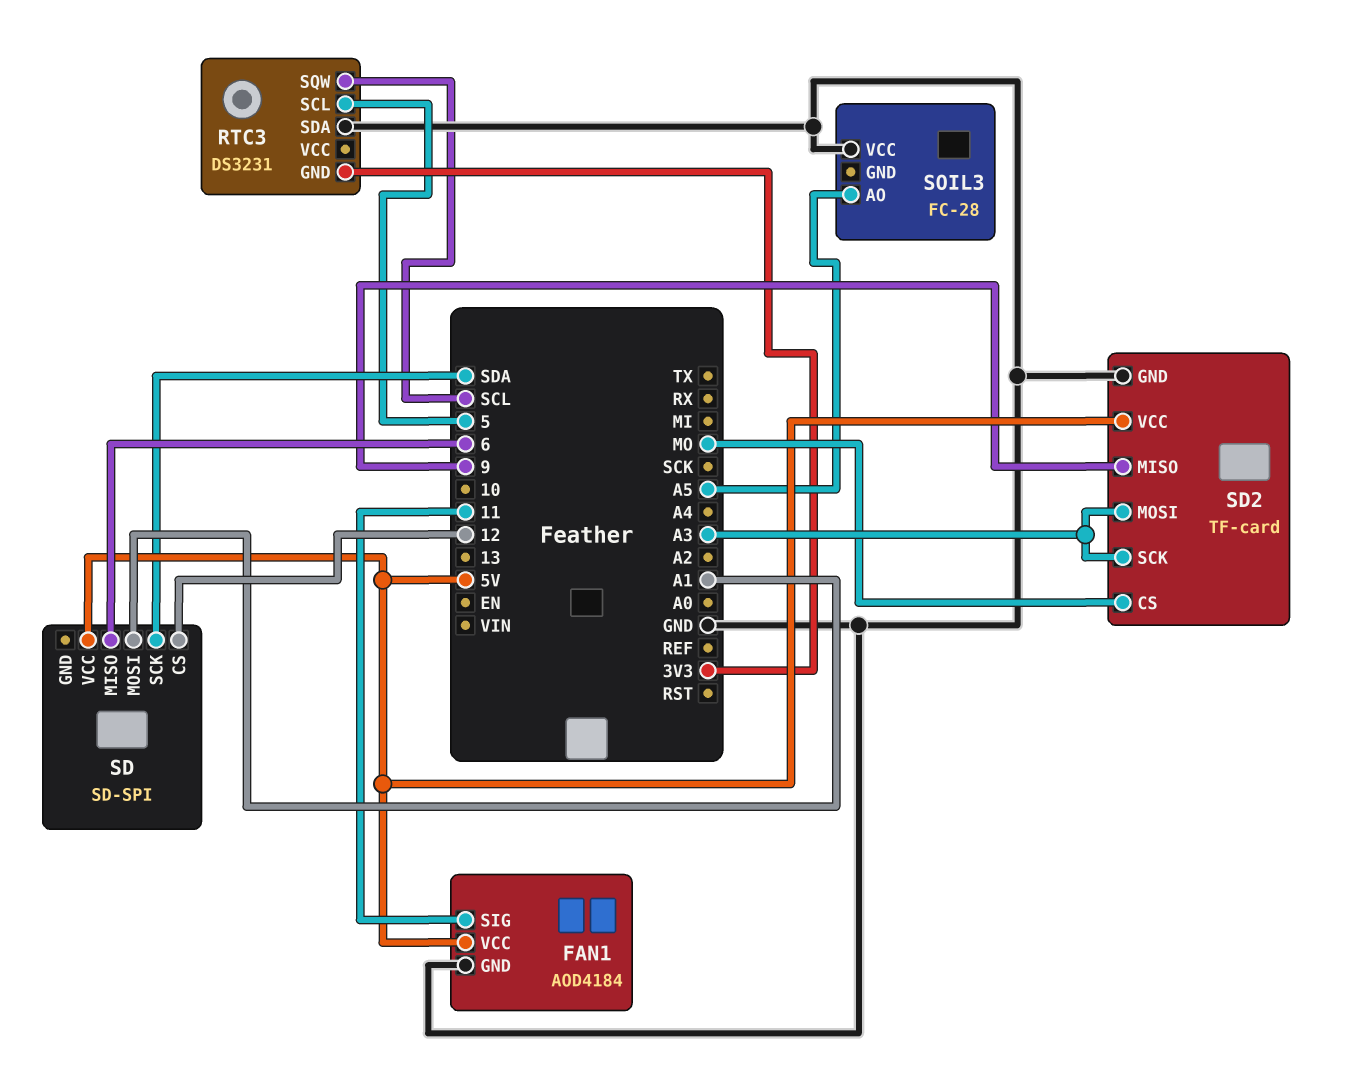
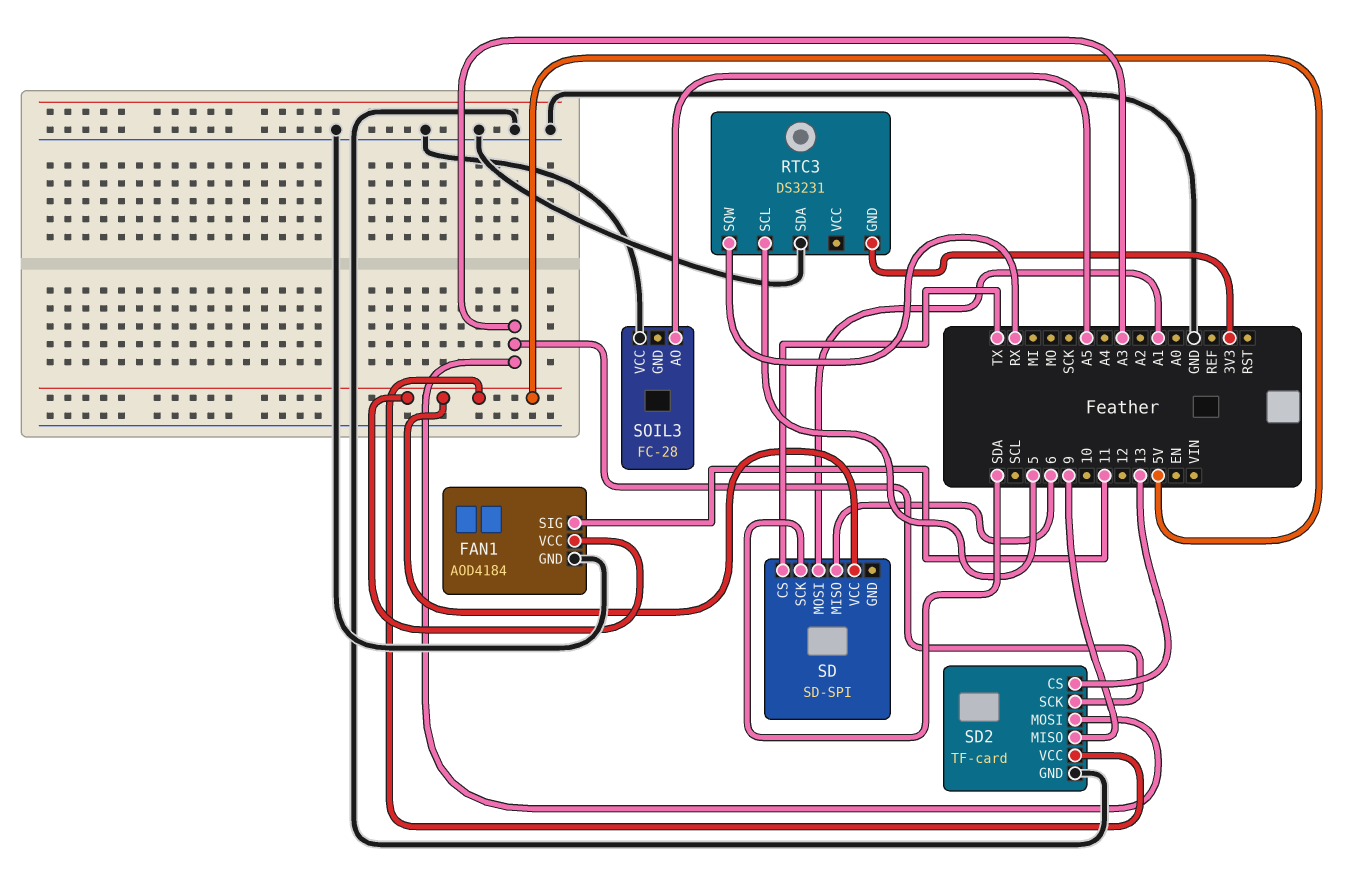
RTC3 pin SQW: SCL -> RX
SD pin CS: 12 -> TX
SD2 pin CS: MO -> 13

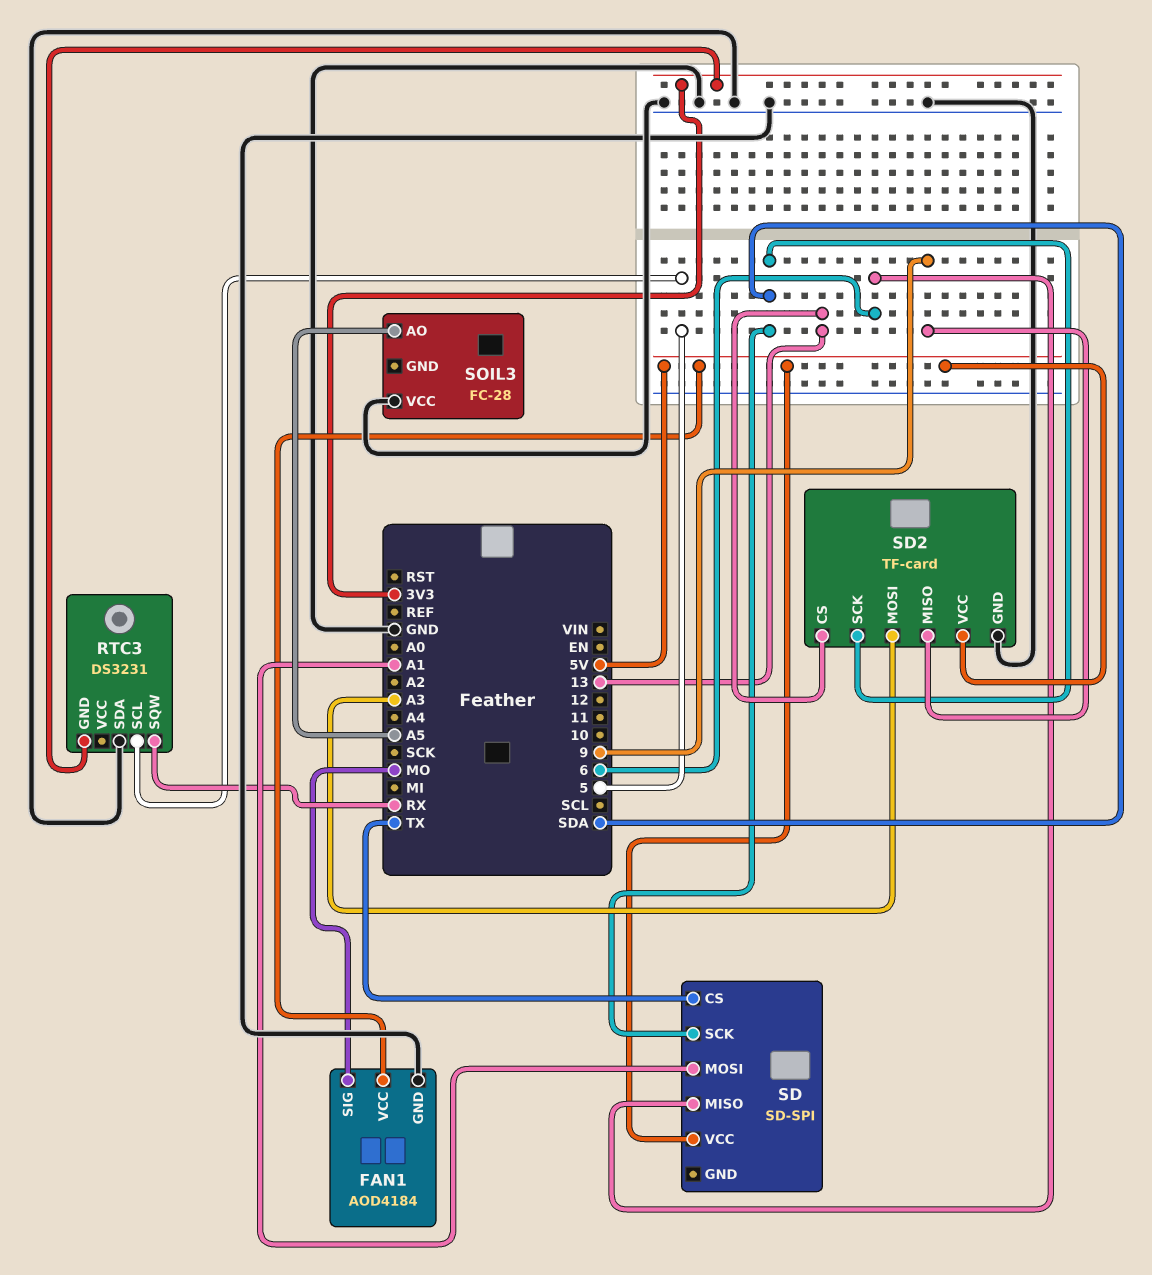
FAN1 pin SIG: 11 -> MO
SD2 pin SCK: A3 -> SDA

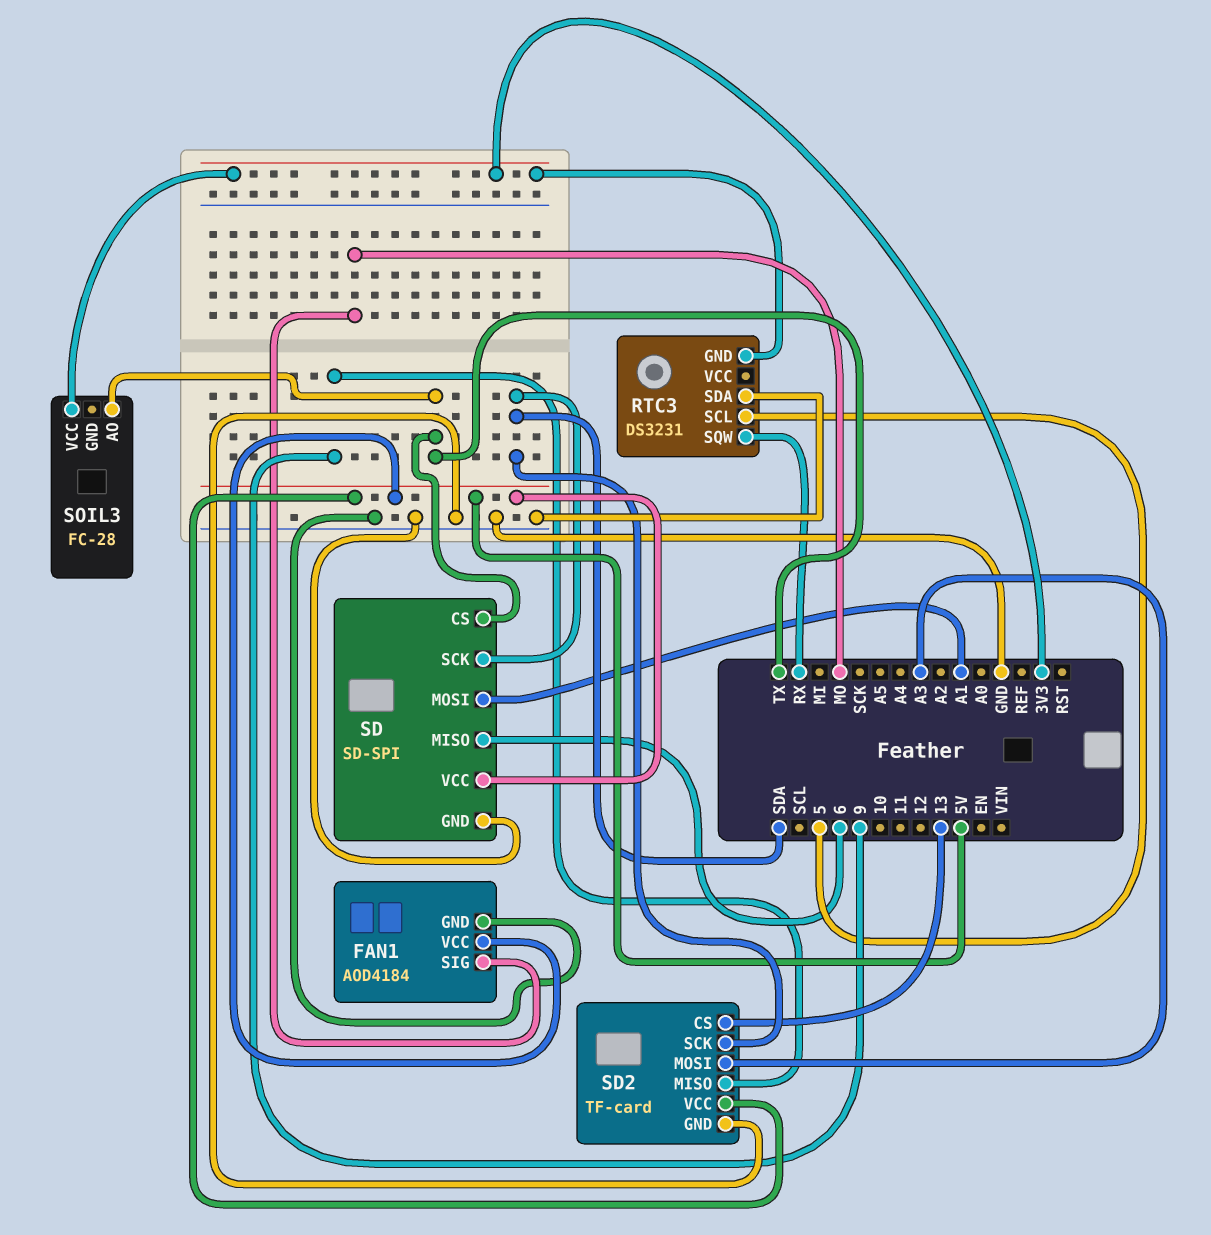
SD pin GND: none -> GND
SOIL3 pin AO: A5 -> TX
SOIL3 pin VCC: GND -> 3V3

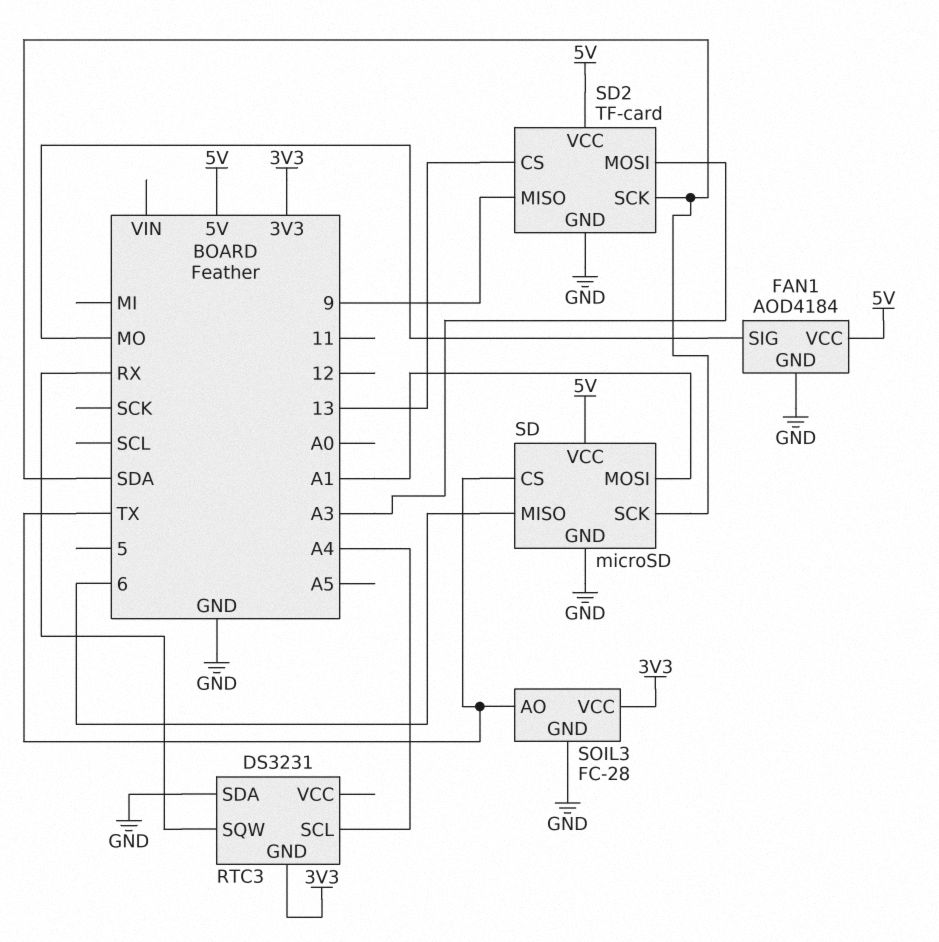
RTC3 pin SCL: 5 -> A4
SD: SD-SPI -> microSD
SOIL3 pin GND: none -> GND

